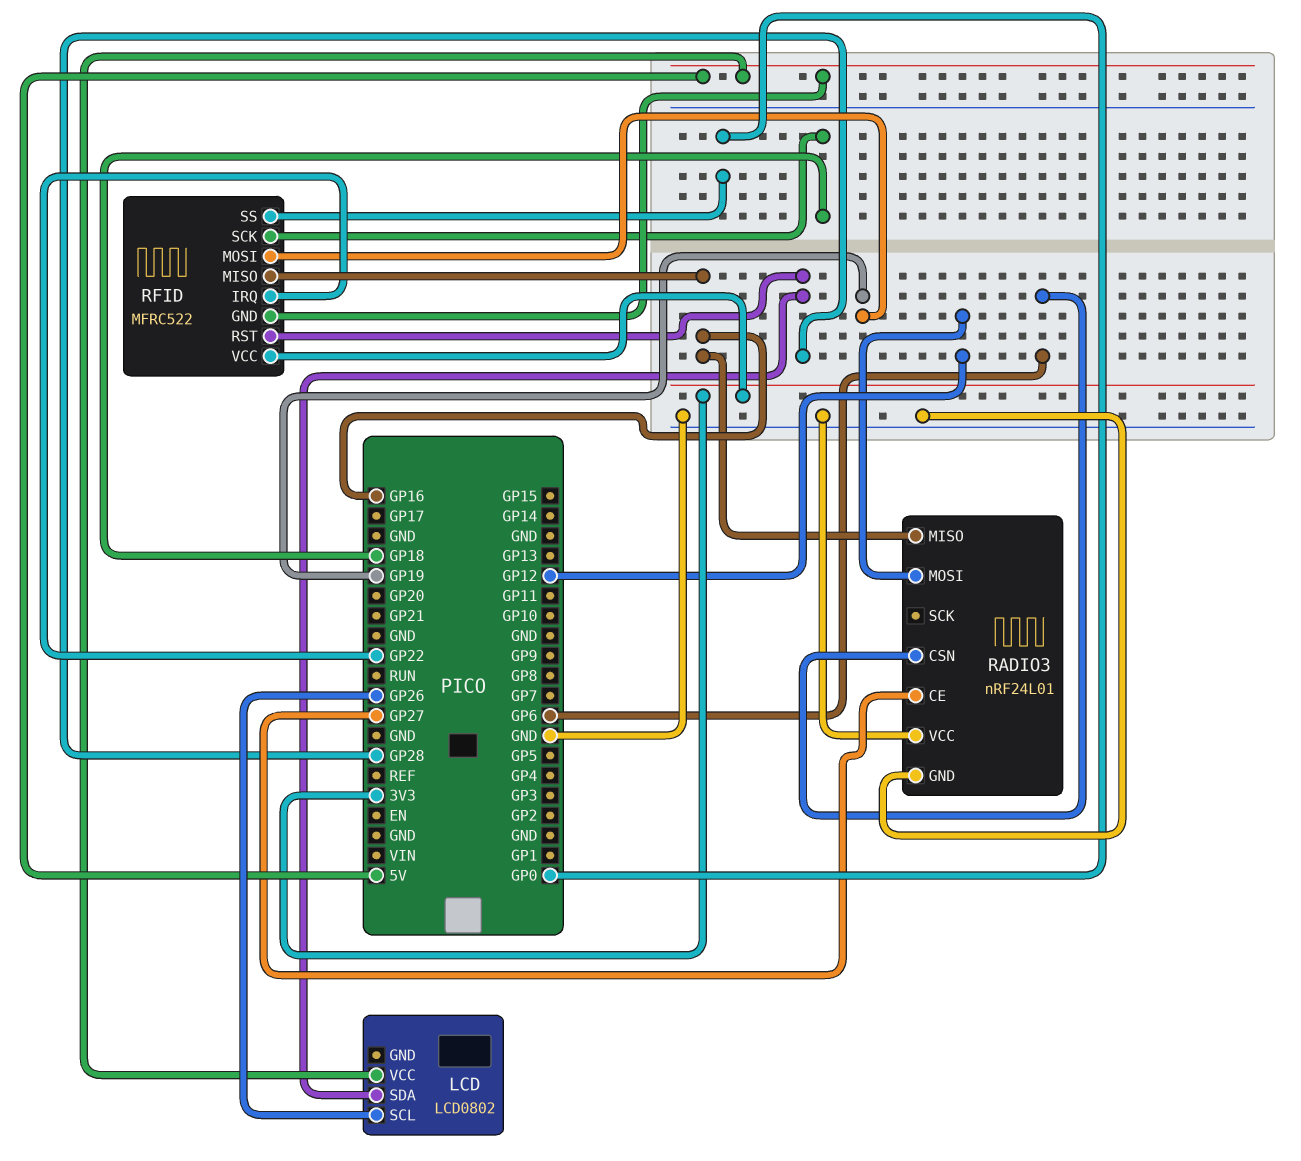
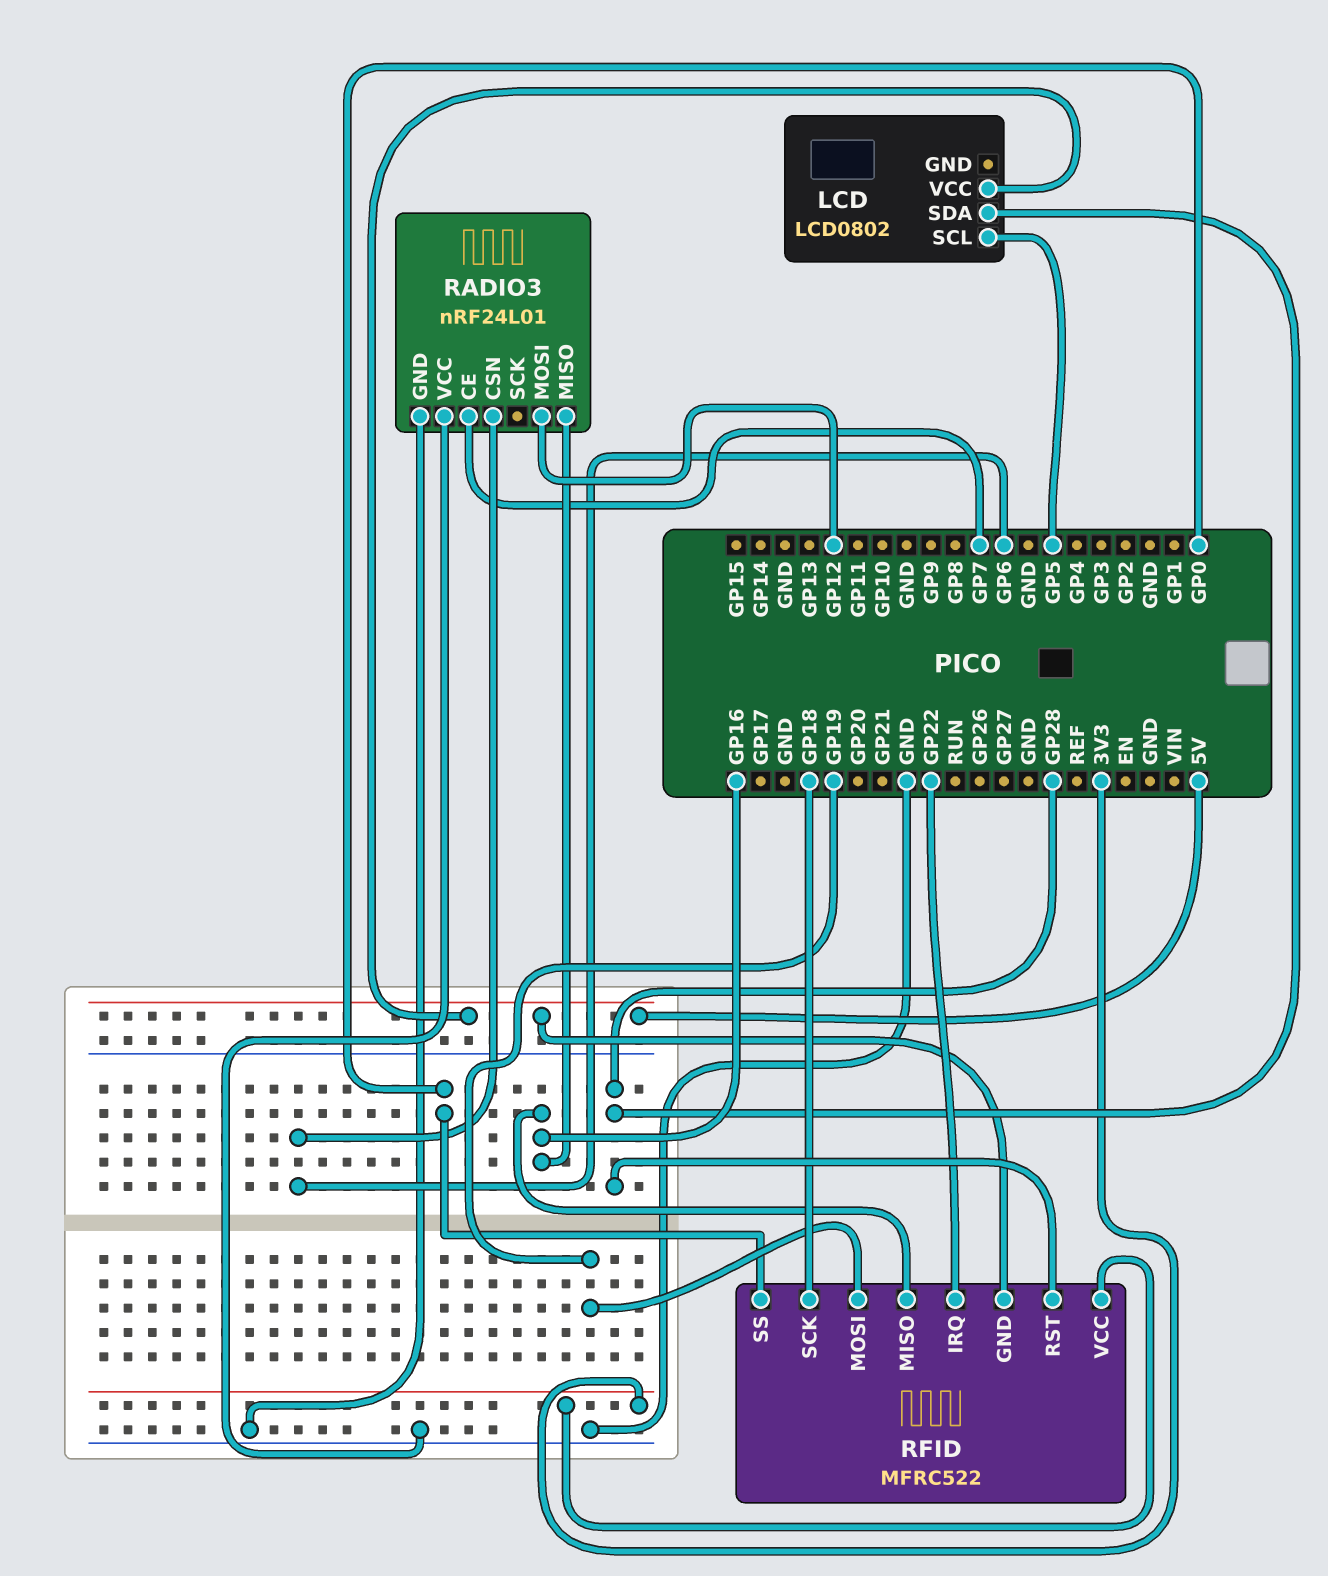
LCD pin SCL: GP26 -> GP5
RADIO3 pin CE: GP27 -> GP7

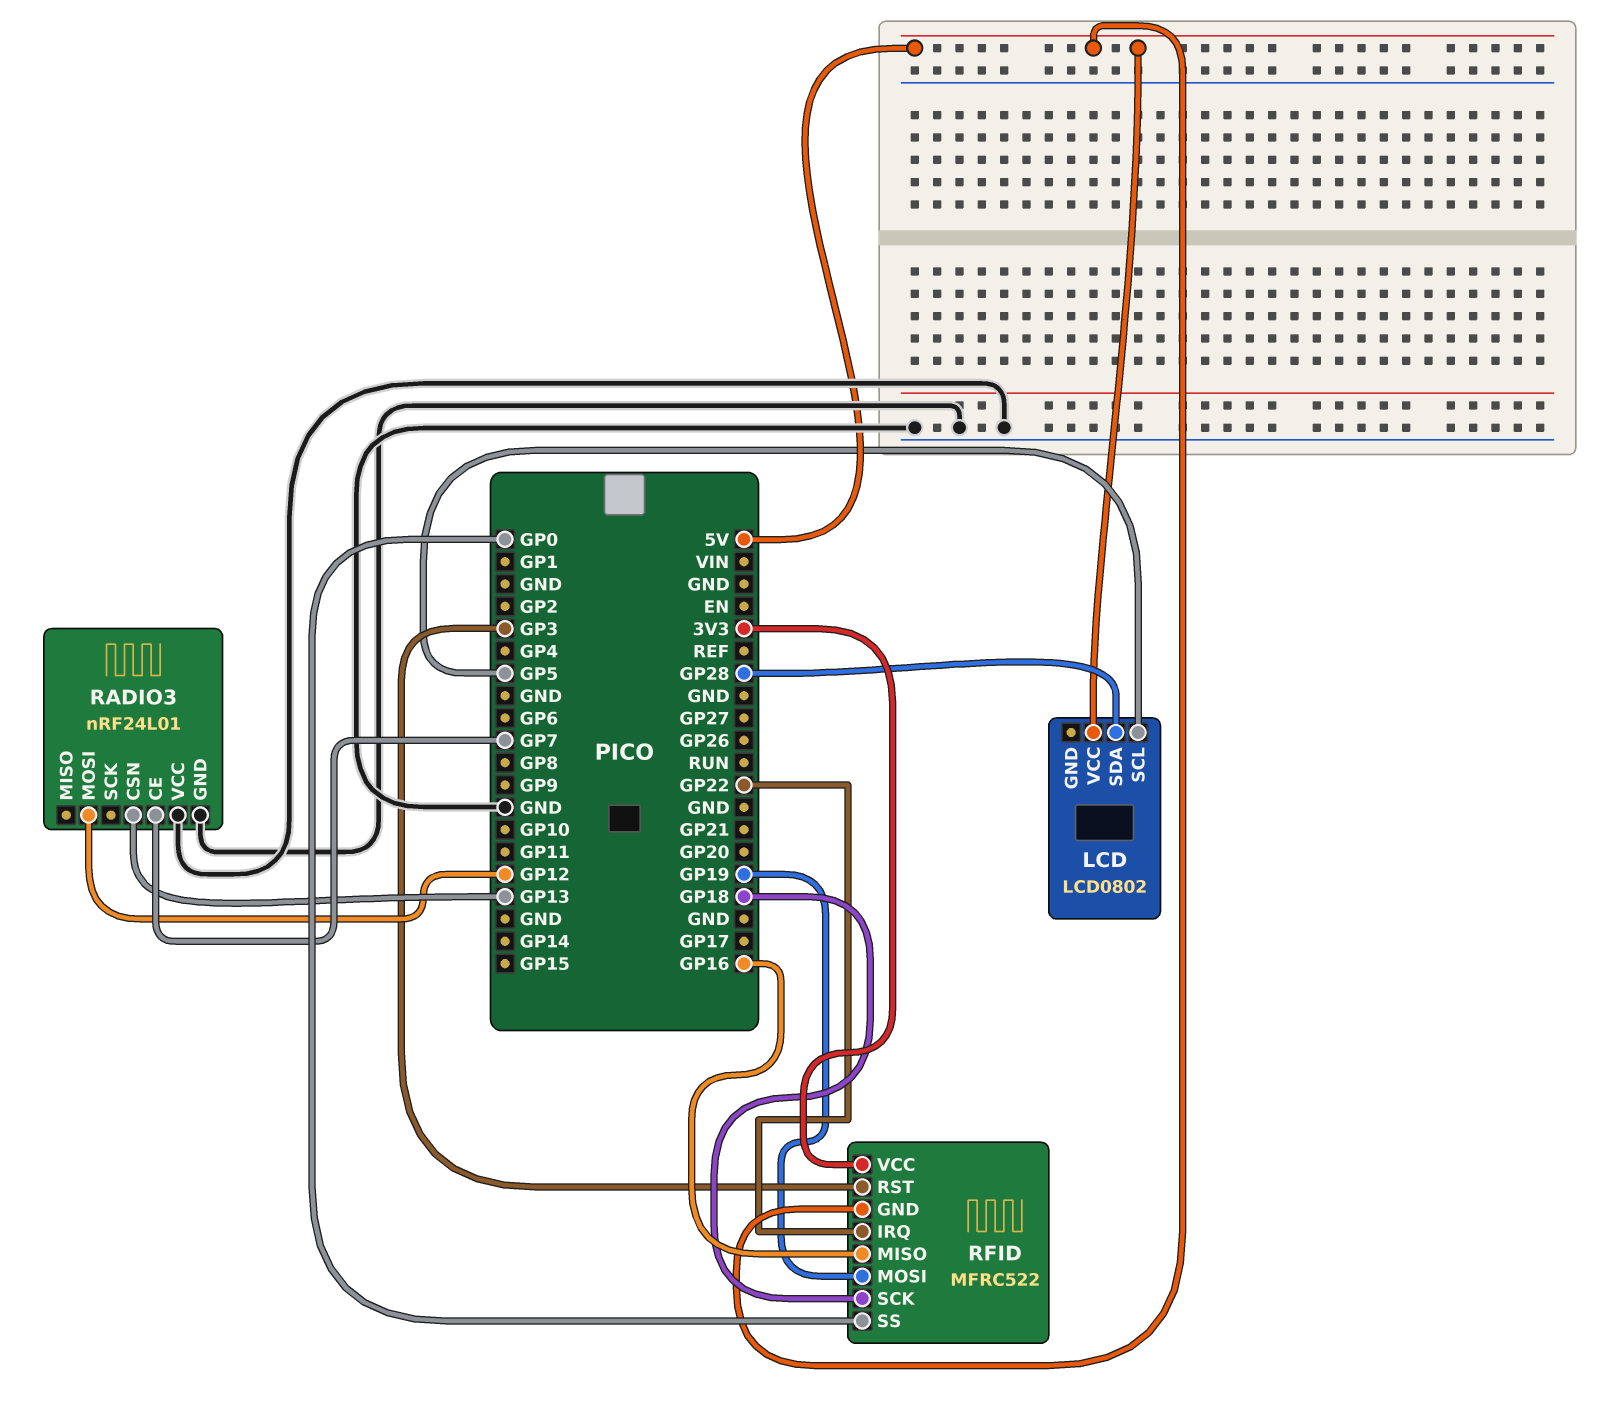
RADIO3 pin CSN: GP6 -> GP13
RADIO3 pin MISO: GP16 -> none
RFID pin RST: GP28 -> GP3

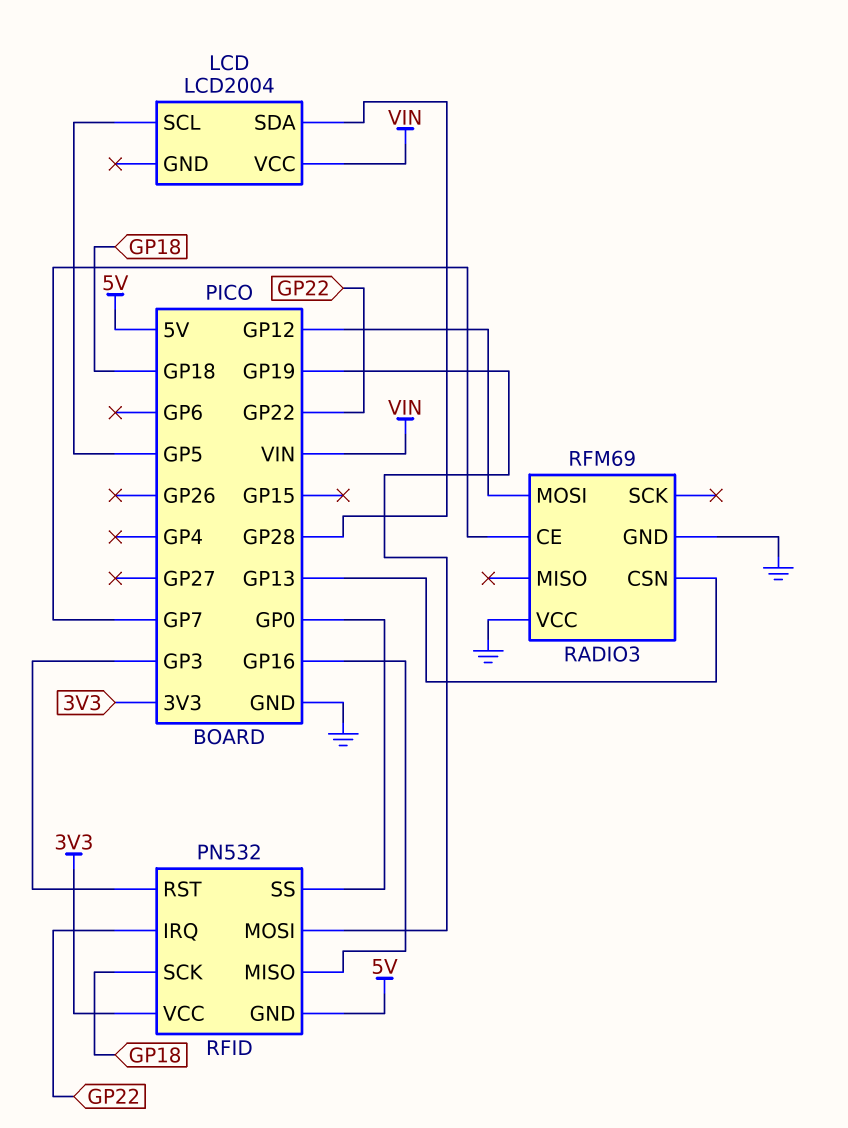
LCD: LCD0802 -> LCD2004
LCD pin VCC: 5V -> VIN
RADIO3: nRF24L01 -> RFM69
RFID: MFRC522 -> PN532

